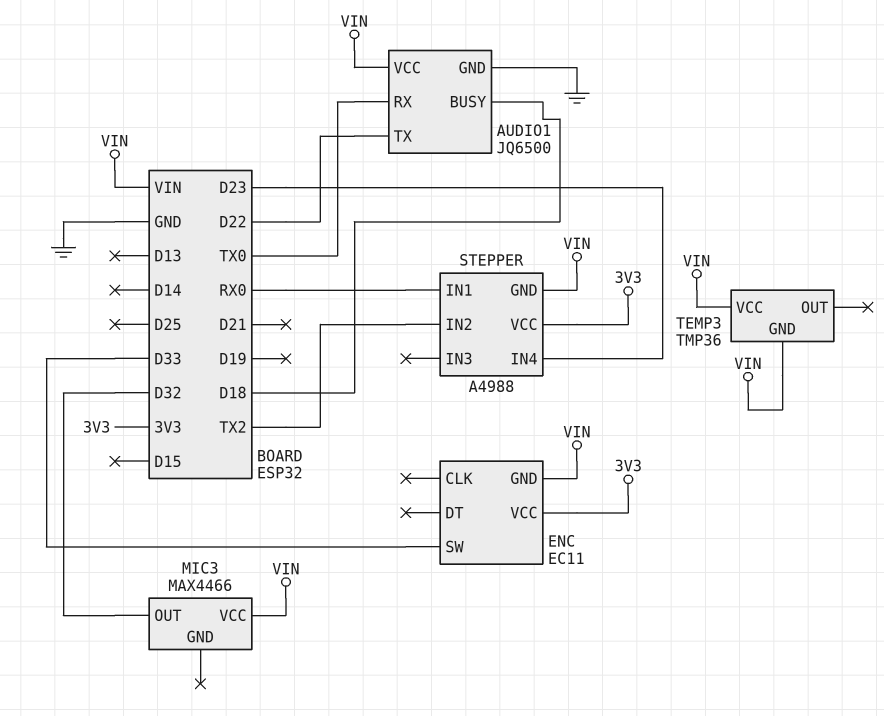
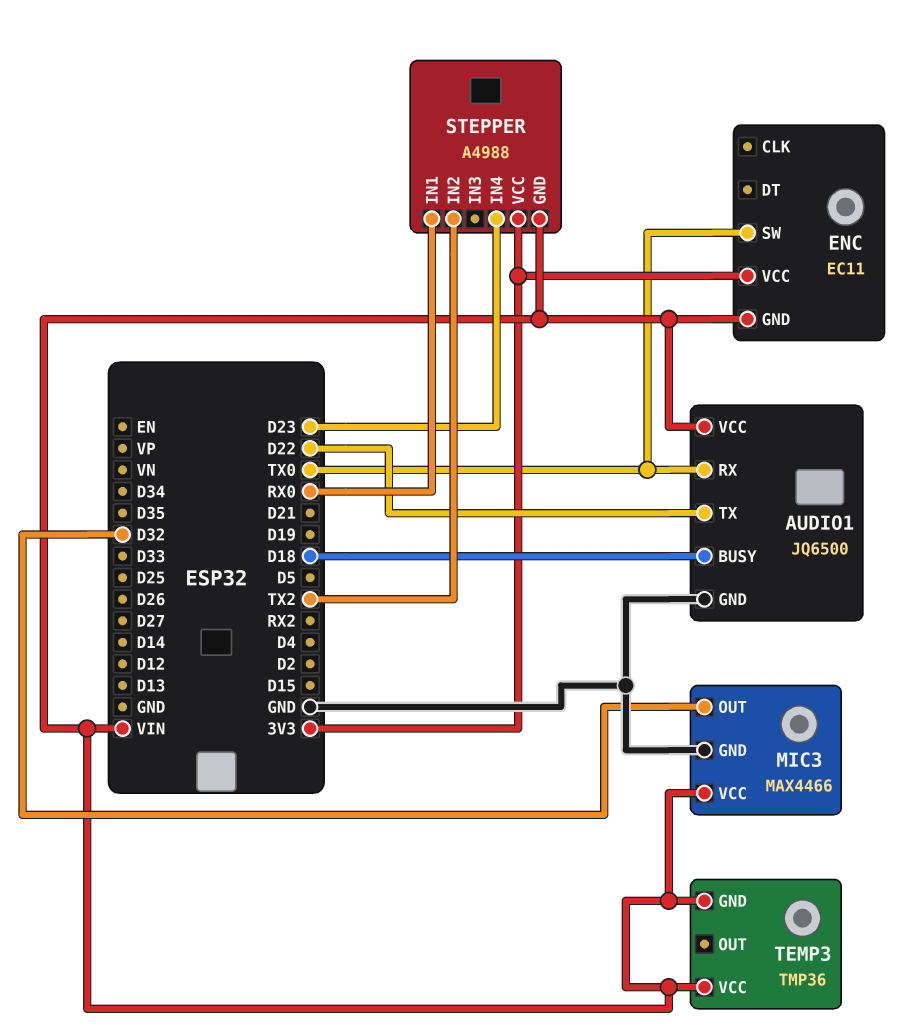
ENC pin SW: D33 -> TX0
MIC3 pin GND: none -> GND

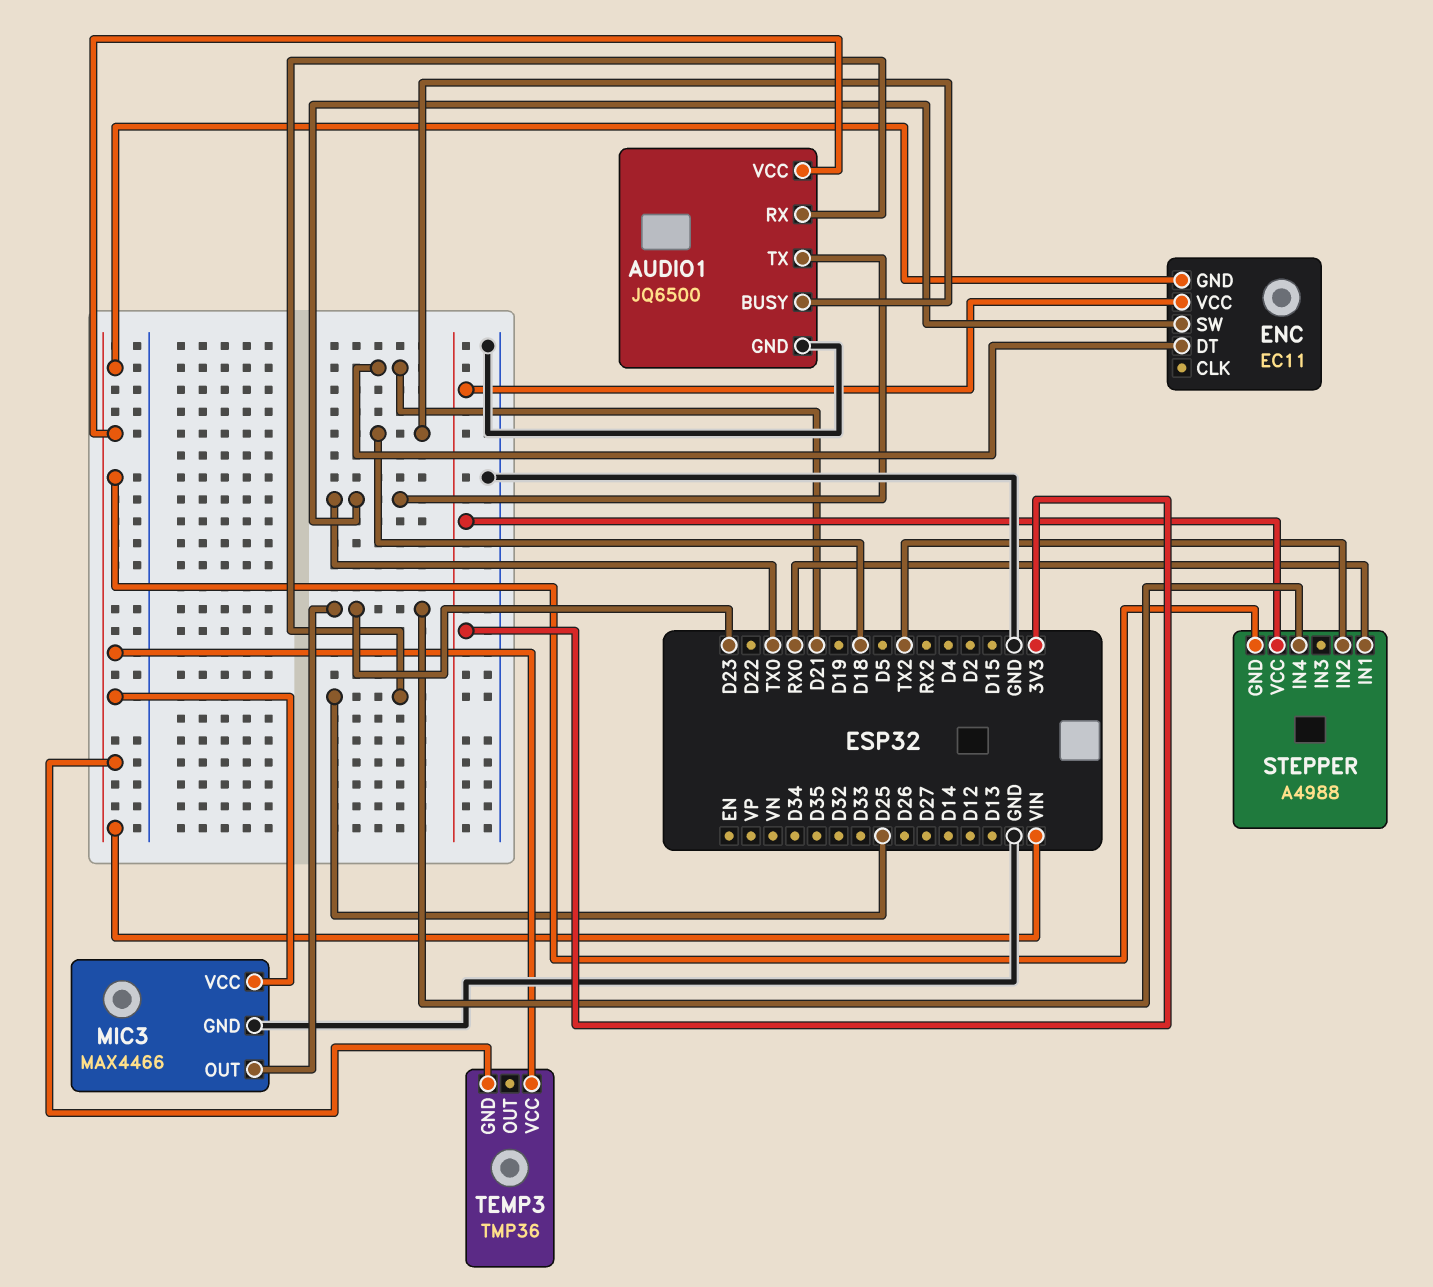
AUDIO1 pin RX: TX0 -> D25
AUDIO1 pin TX: D22 -> TX0
ENC pin DT: none -> D21
MIC3 pin OUT: D32 -> D23

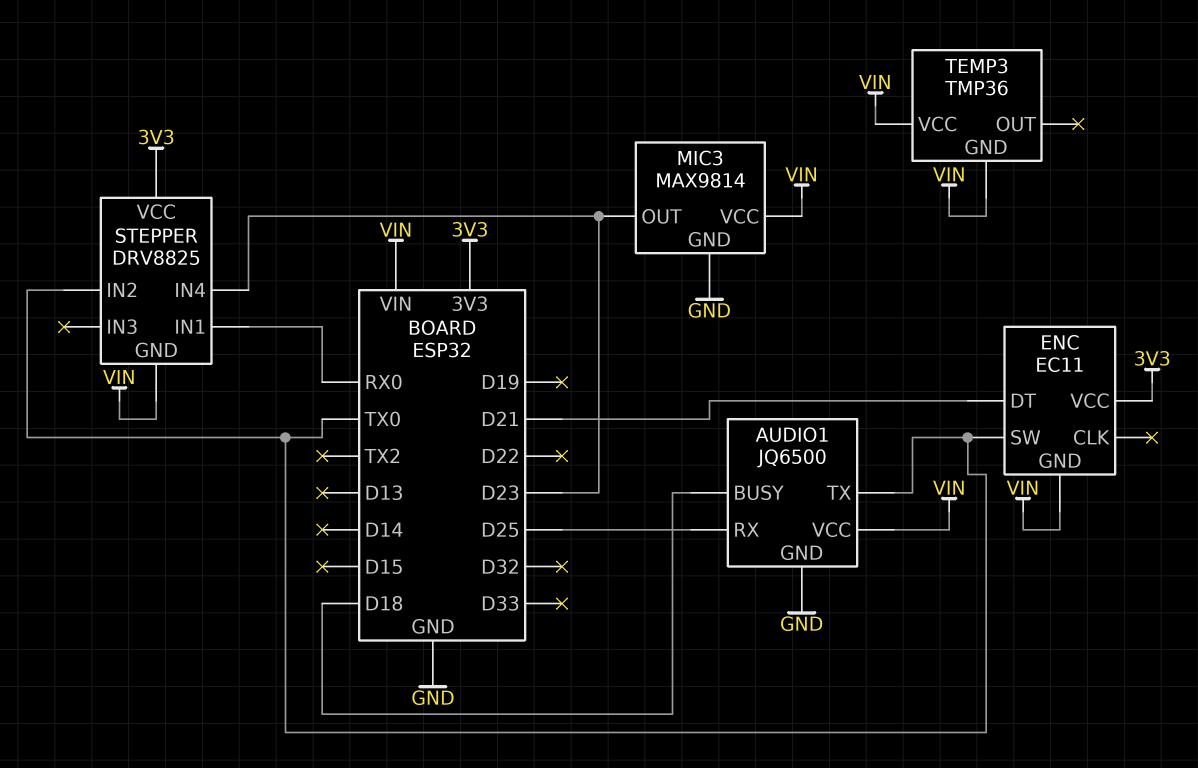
MIC3: MAX4466 -> MAX9814
STEPPER: A4988 -> DRV8825
STEPPER pin IN2: TX2 -> TX0

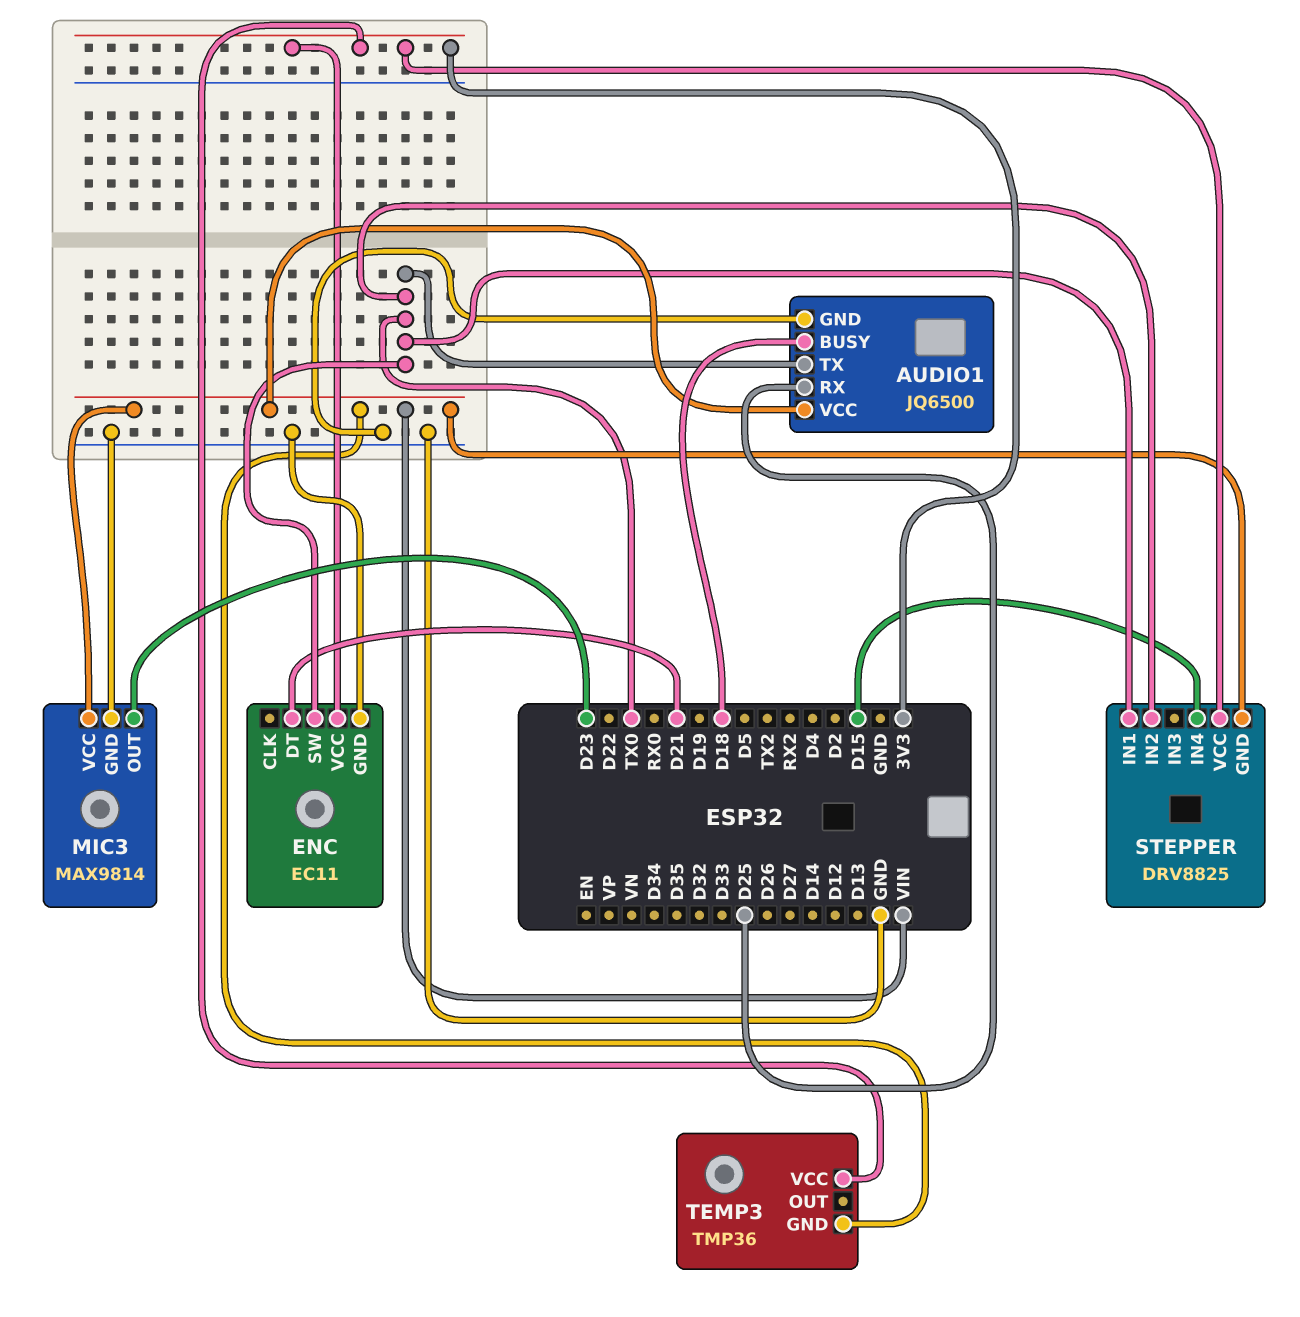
ENC pin GND: VIN -> GND
STEPPER pin IN1: RX0 -> TX0
STEPPER pin IN4: D23 -> D15
TEMP3 pin VCC: VIN -> 3V3

